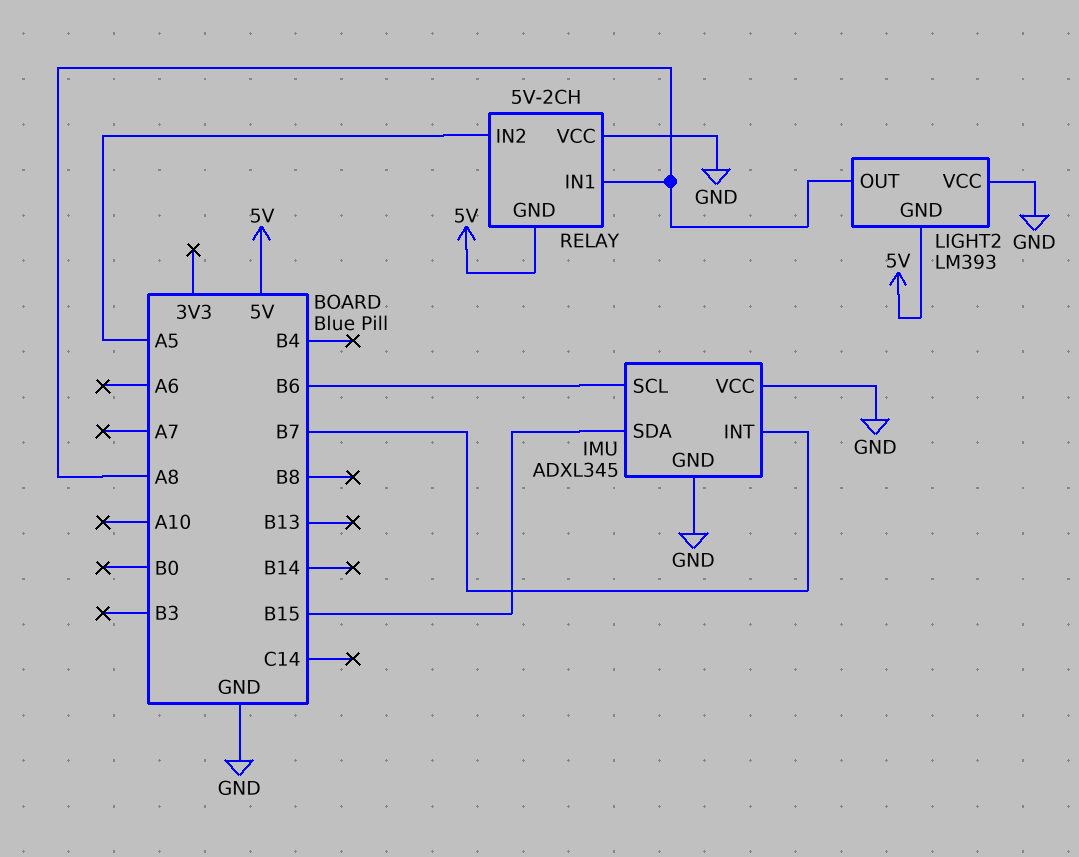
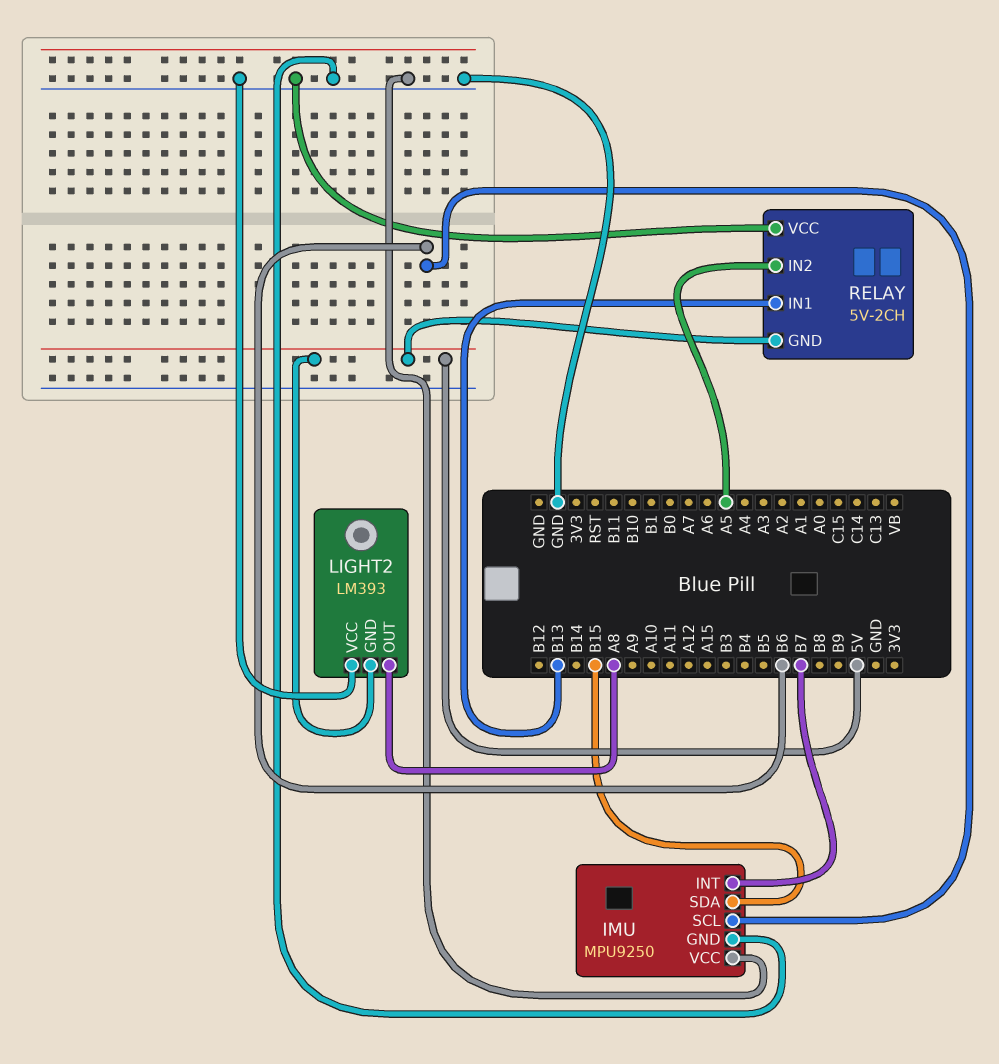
IMU: ADXL345 -> MPU9250
RELAY pin IN1: A8 -> B13

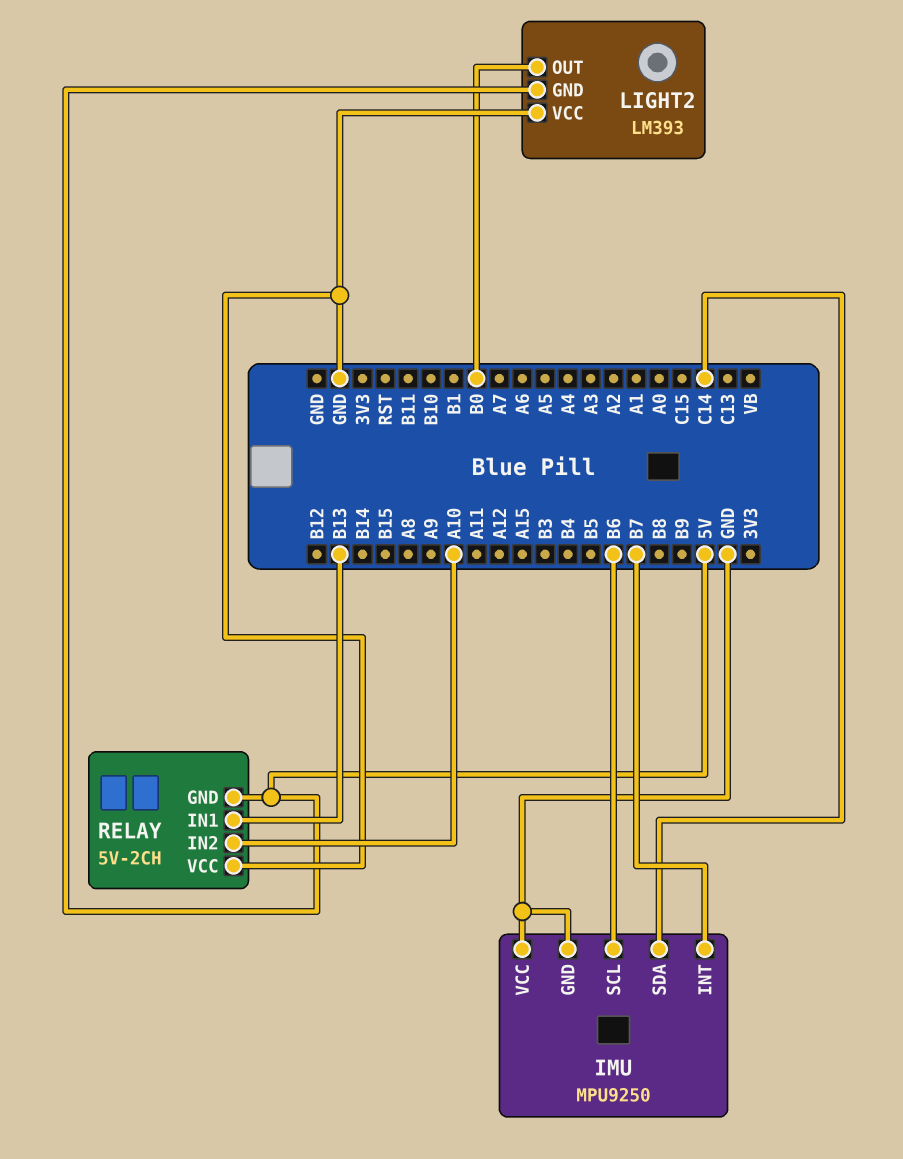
IMU pin SDA: B15 -> C14
LIGHT2 pin OUT: A8 -> B0
RELAY pin IN2: A5 -> A10

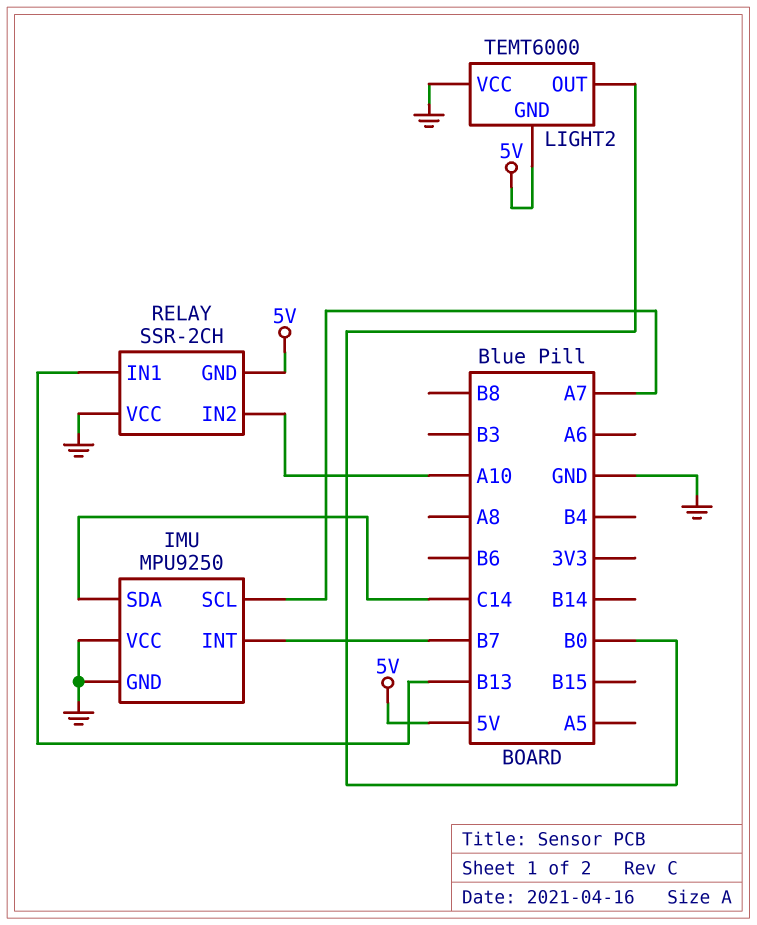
IMU pin SCL: B6 -> A7
LIGHT2: LM393 -> TEMT6000
RELAY: 5V-2CH -> SSR-2CH

